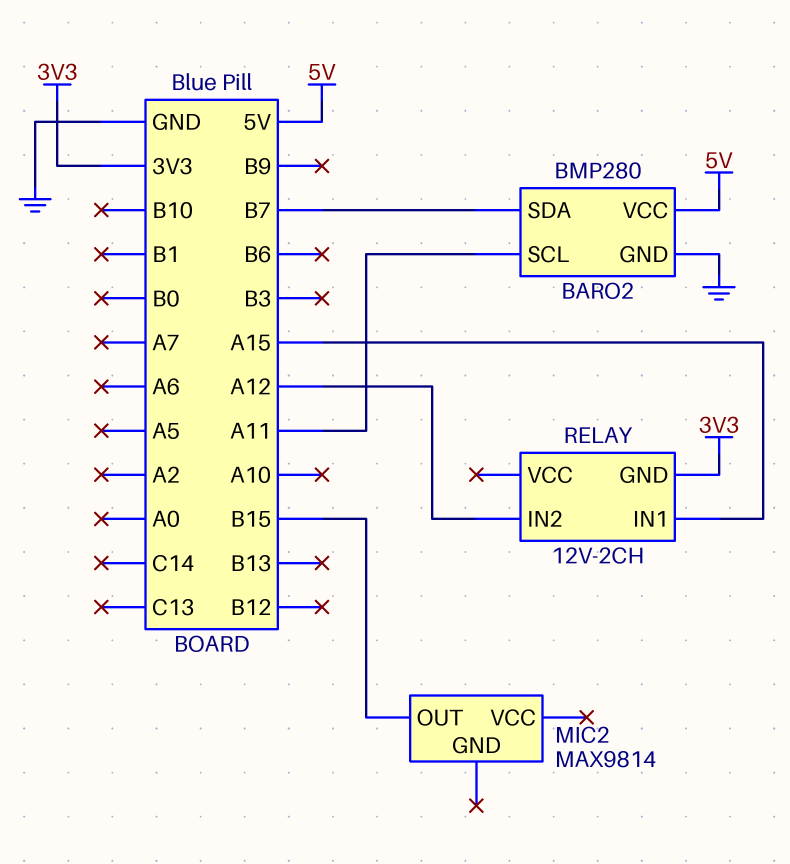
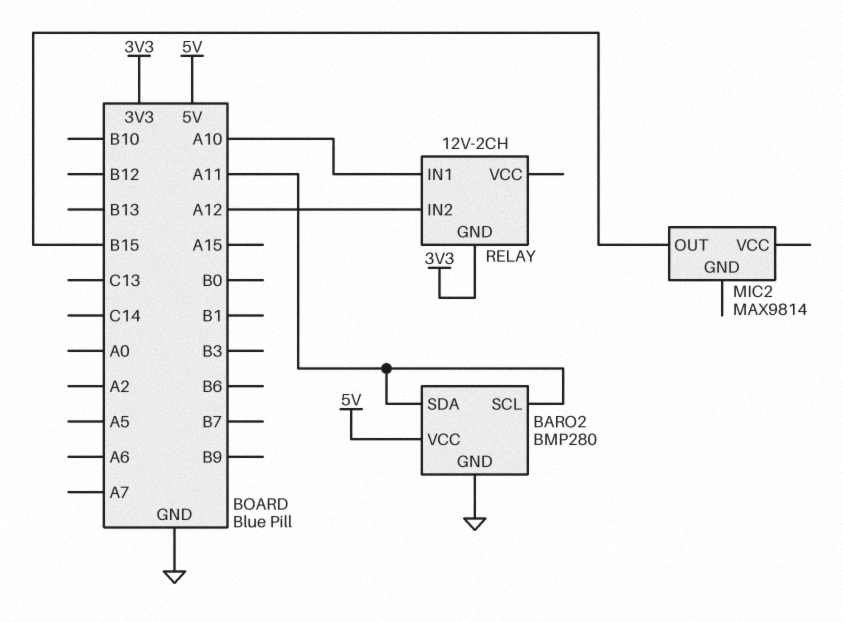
BARO2 pin SDA: B7 -> A11
RELAY pin IN1: A15 -> A10

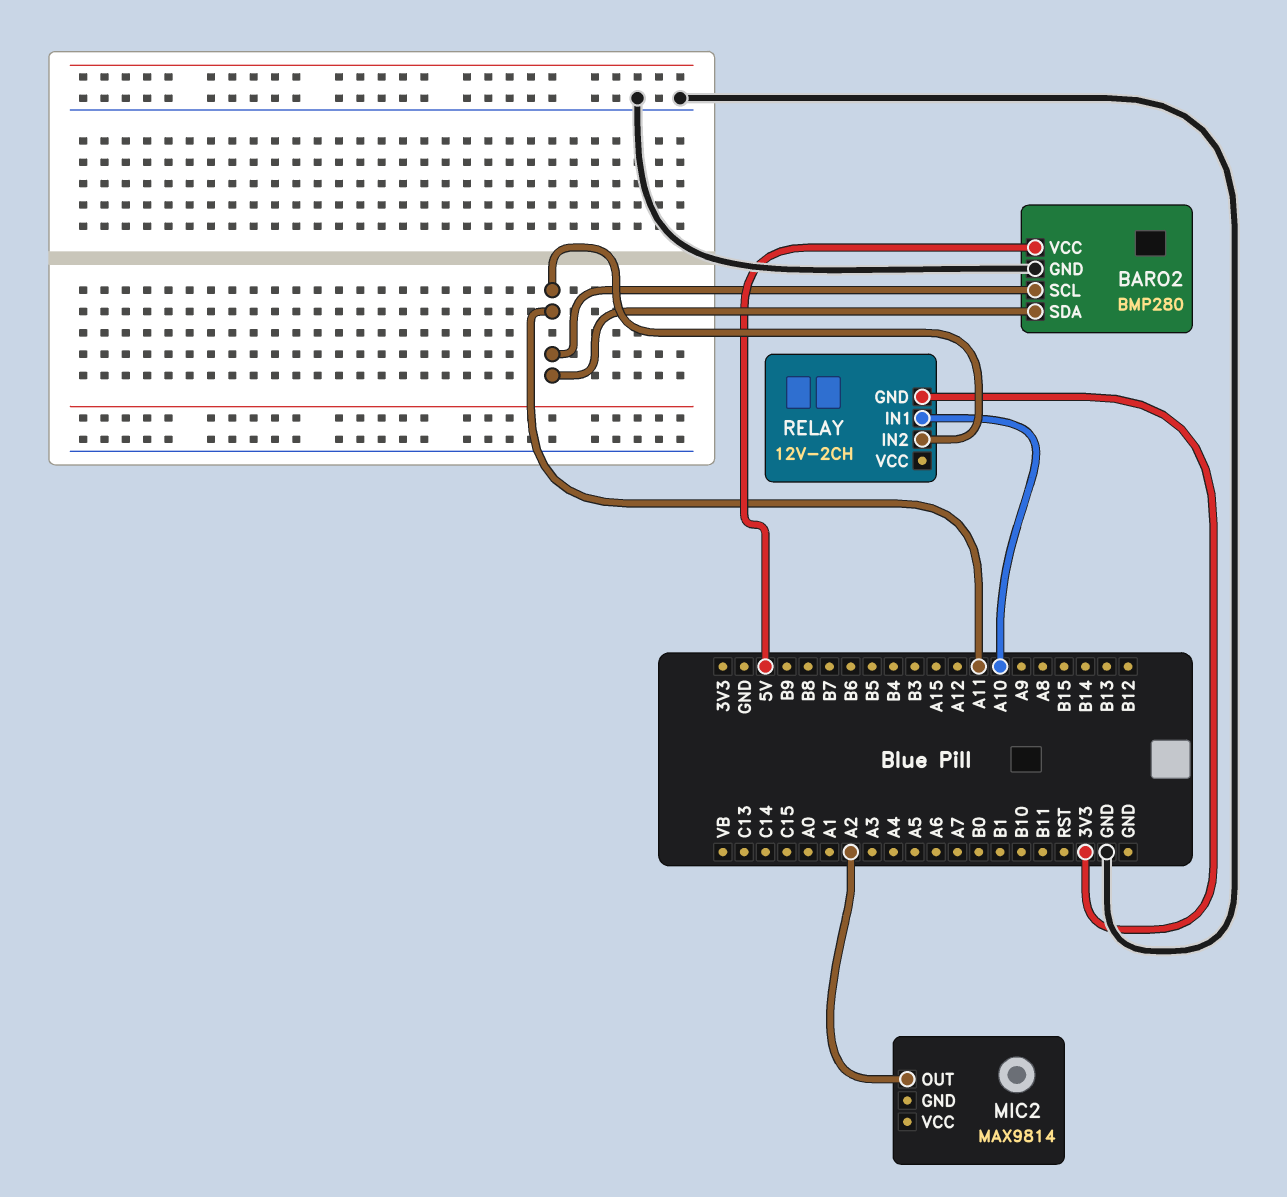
MIC2 pin OUT: B15 -> A2
RELAY pin IN2: A12 -> A11

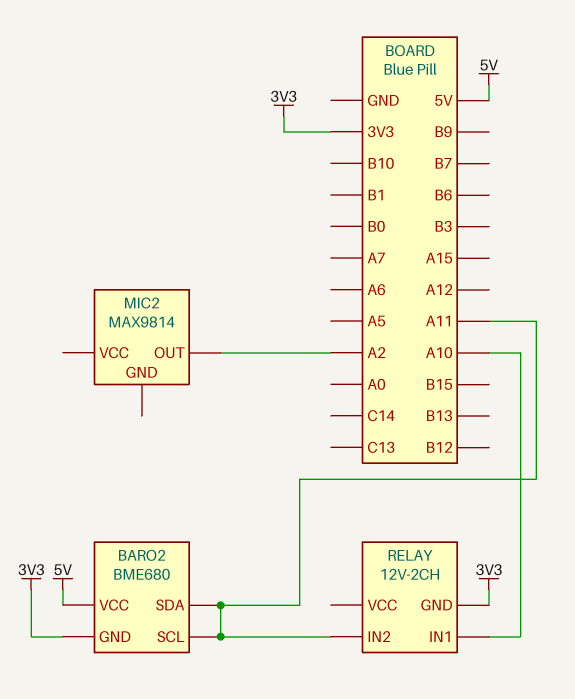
BARO2: BMP280 -> BME680
BARO2 pin GND: GND -> 3V3

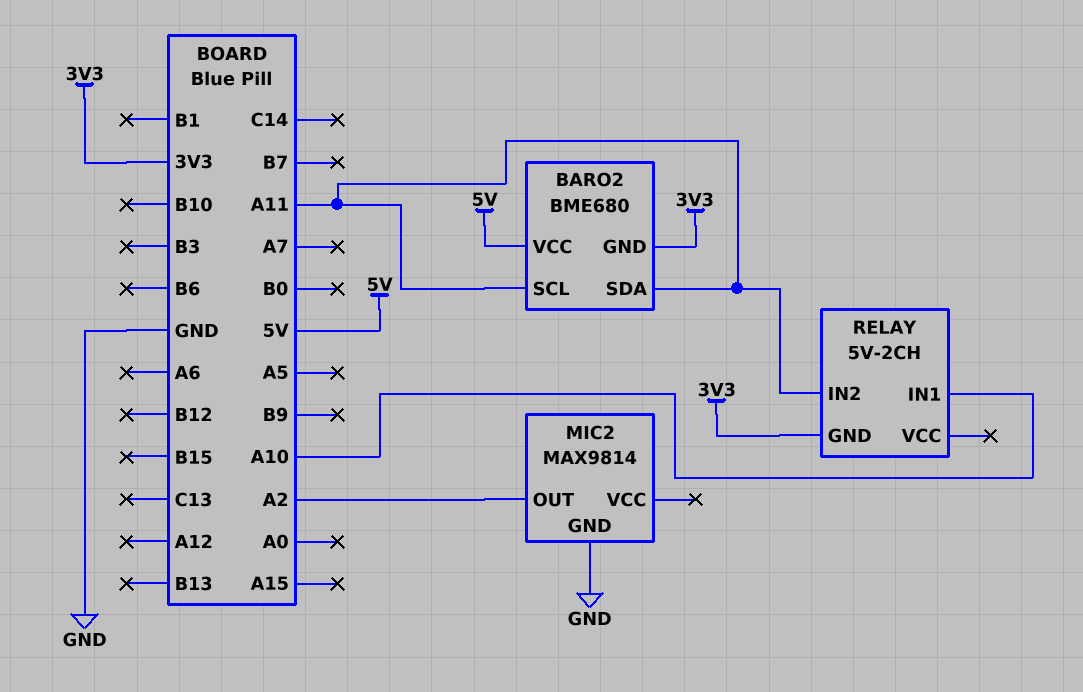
MIC2 pin GND: none -> GND
RELAY: 12V-2CH -> 5V-2CH

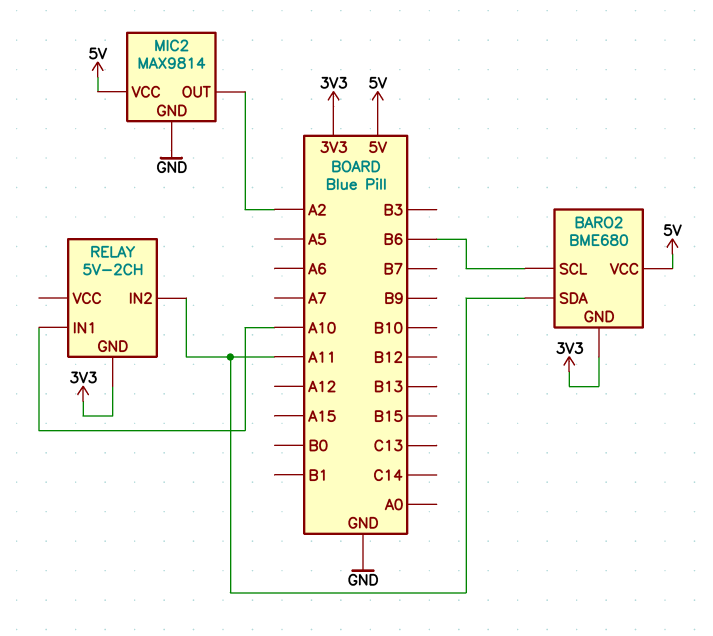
BARO2 pin SCL: A11 -> B6
MIC2 pin VCC: none -> 5V

